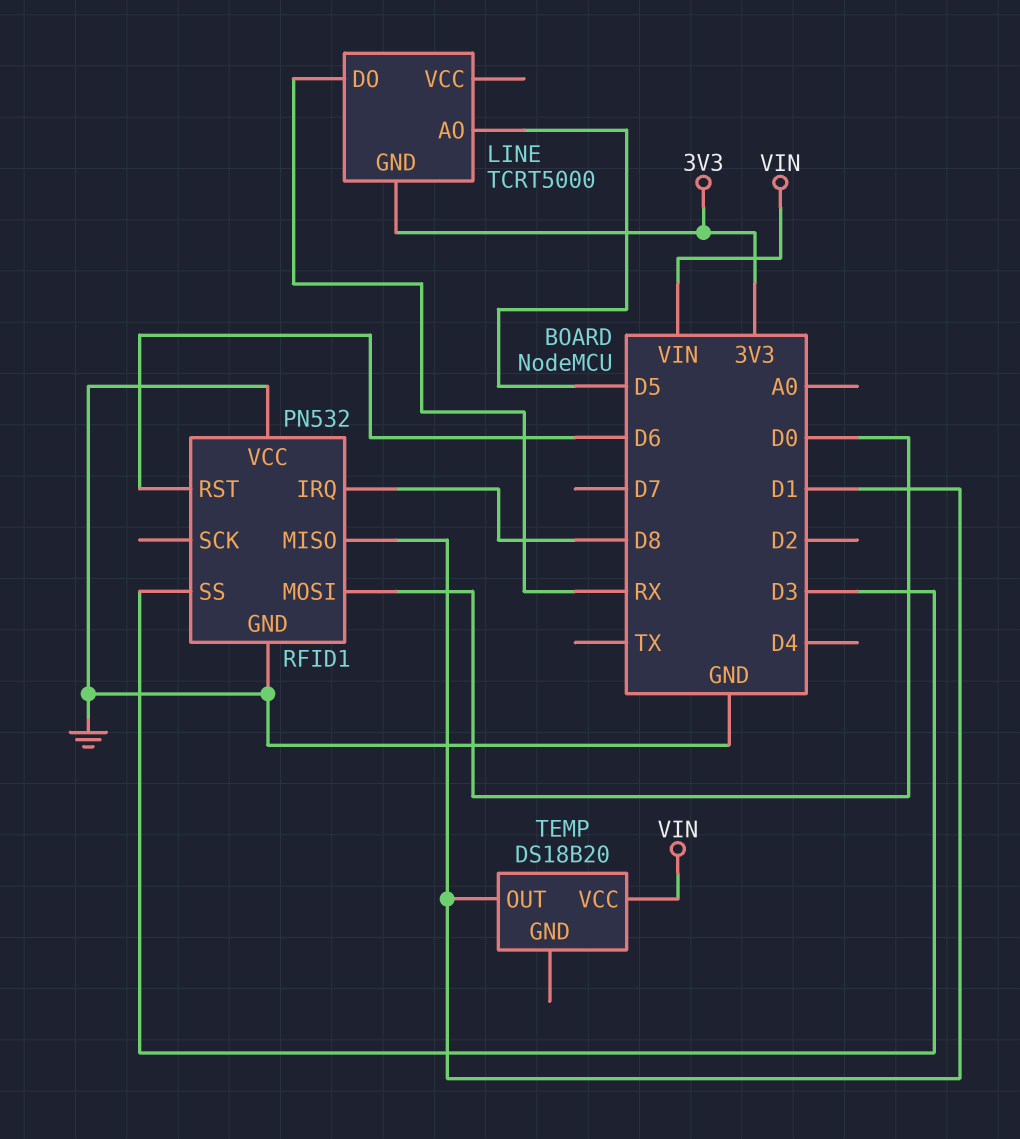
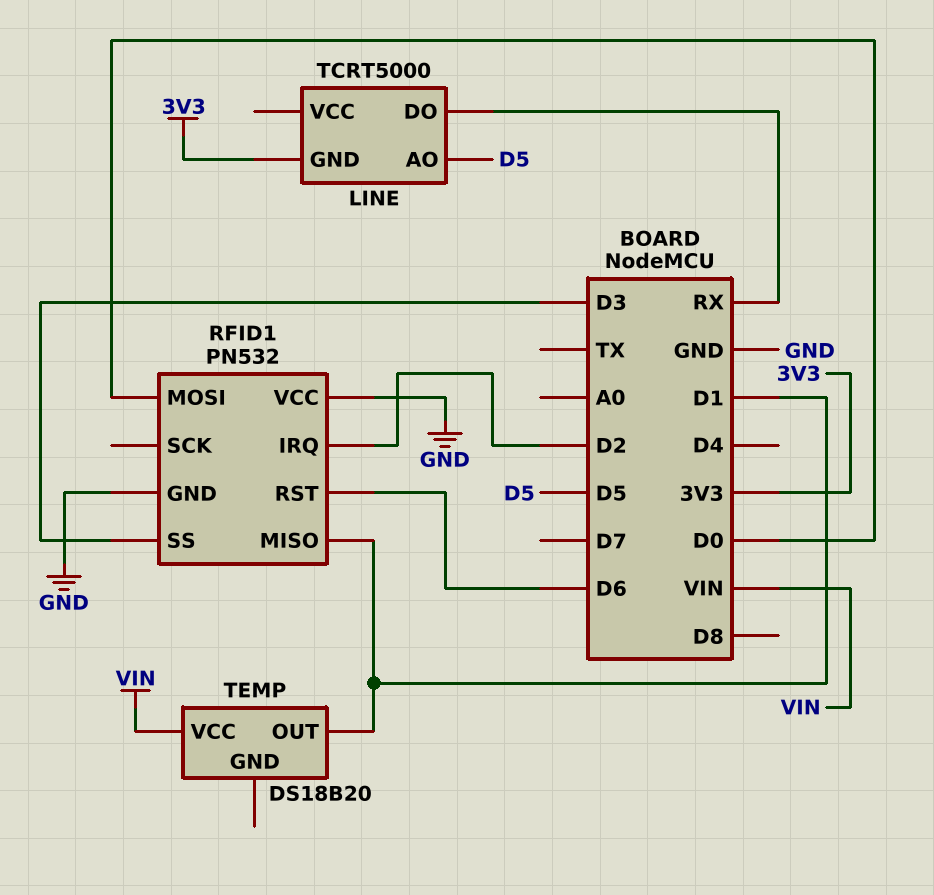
RFID1 pin IRQ: D8 -> D2

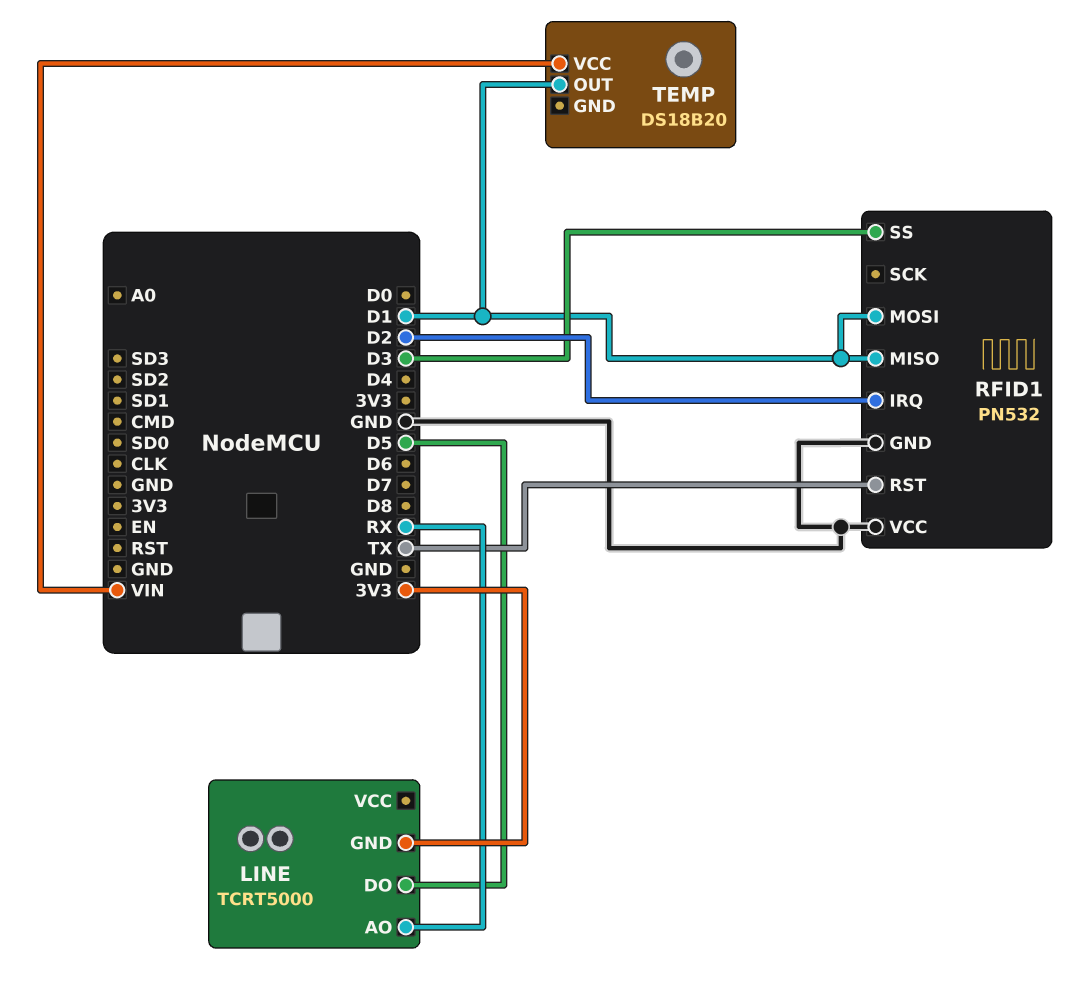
LINE pin AO: D5 -> RX
LINE pin DO: RX -> D5
RFID1 pin MOSI: D0 -> D1
RFID1 pin RST: D6 -> TX

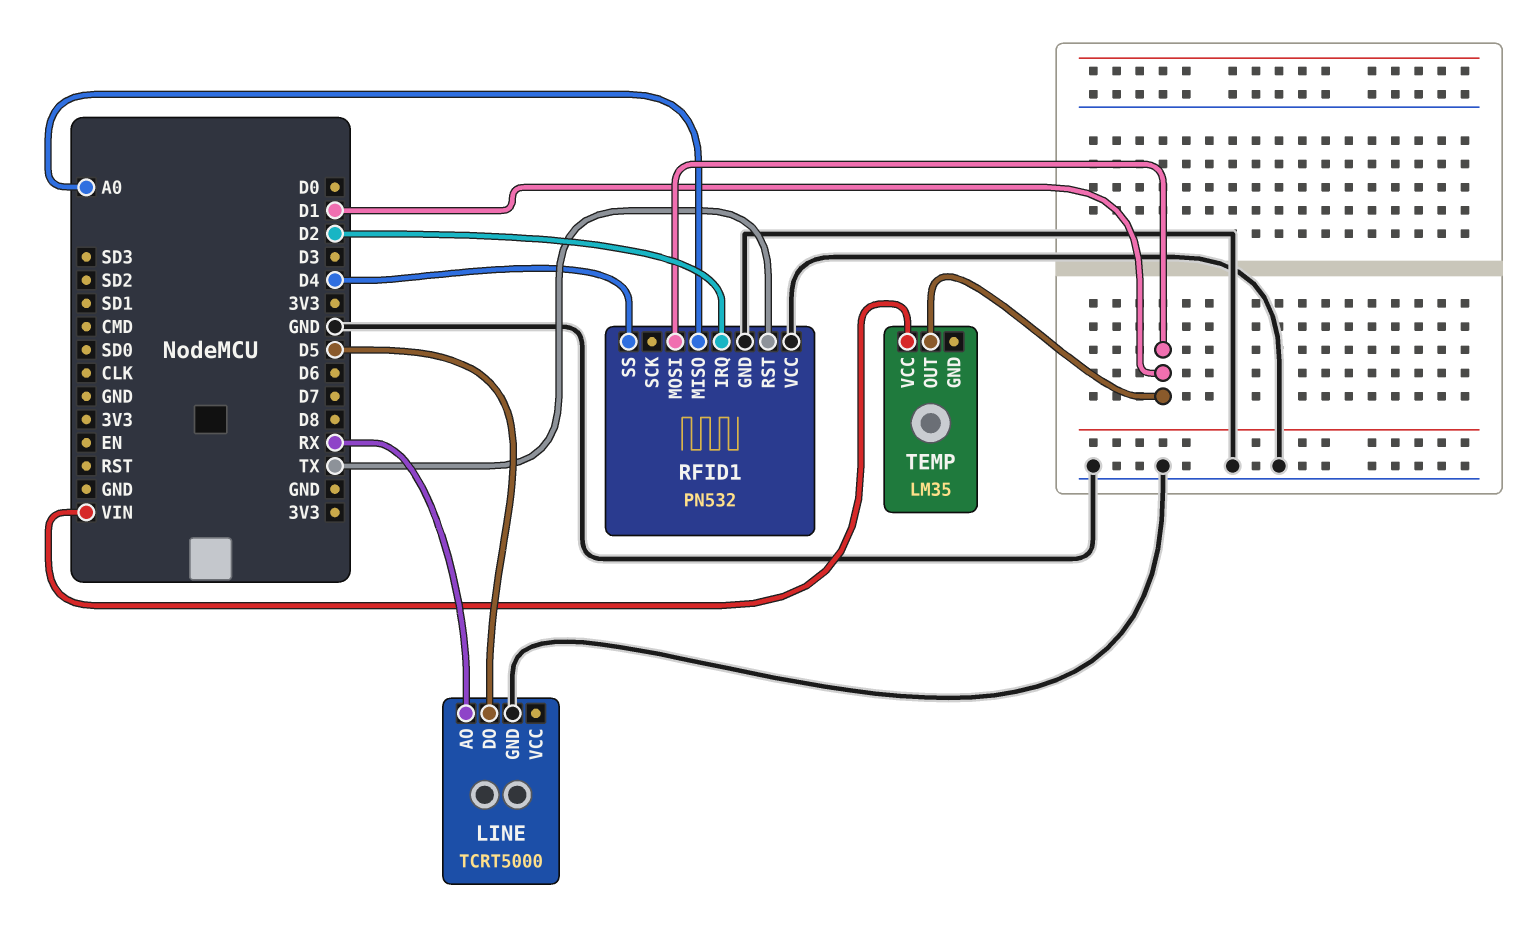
LINE pin GND: 3V3 -> GND
RFID1 pin MISO: D1 -> A0
RFID1 pin SS: D3 -> D4
TEMP: DS18B20 -> LM35

